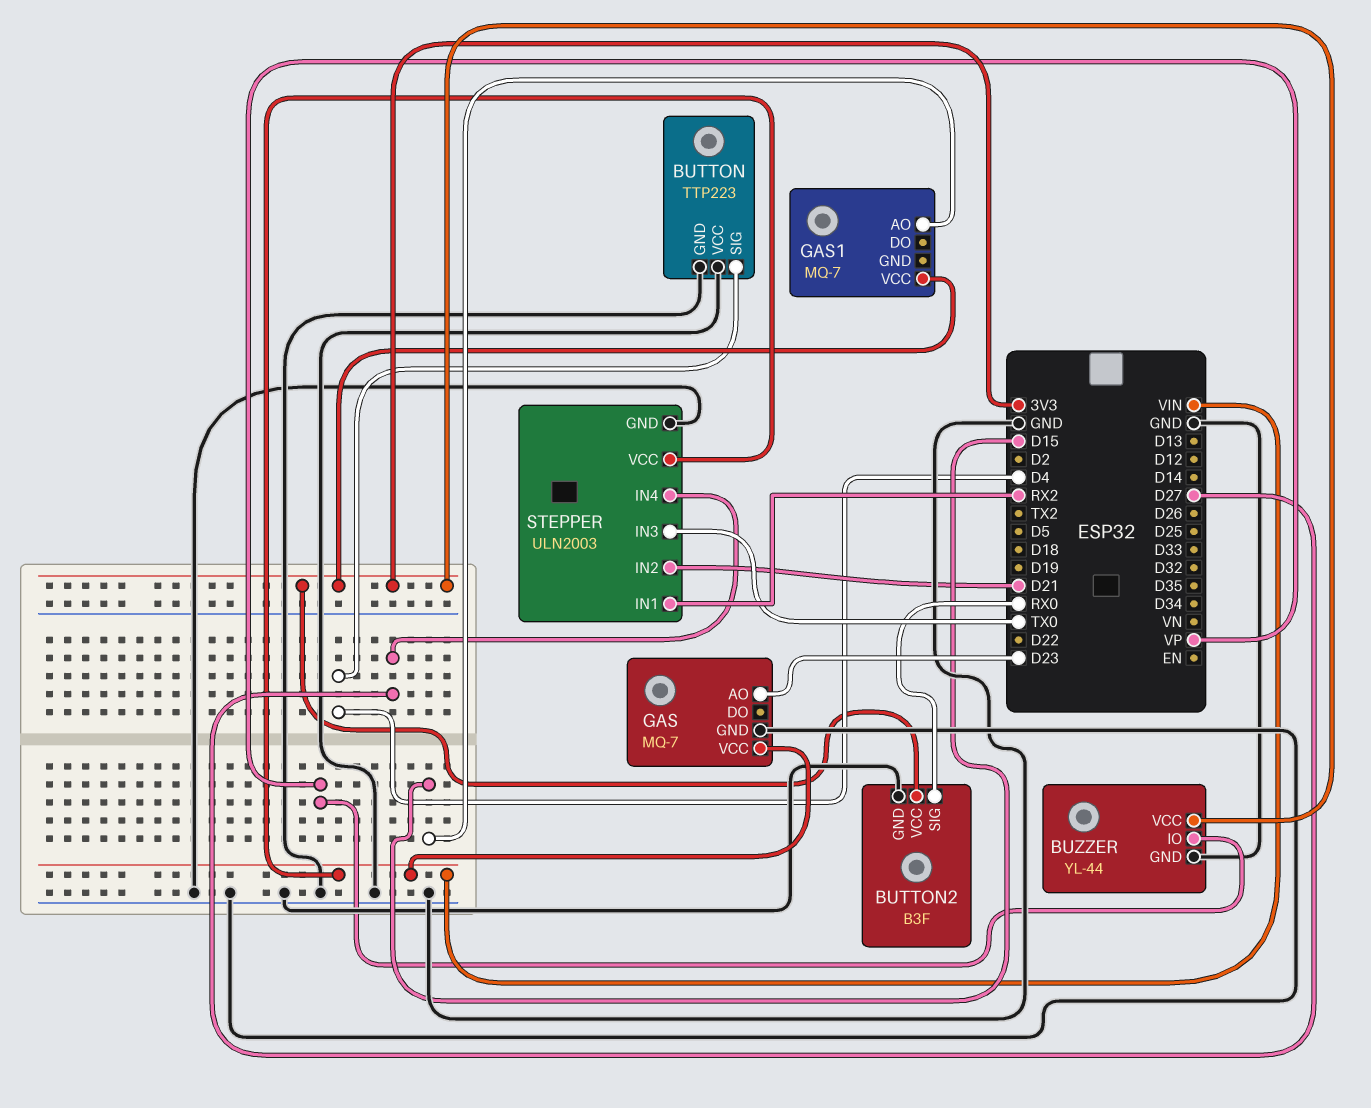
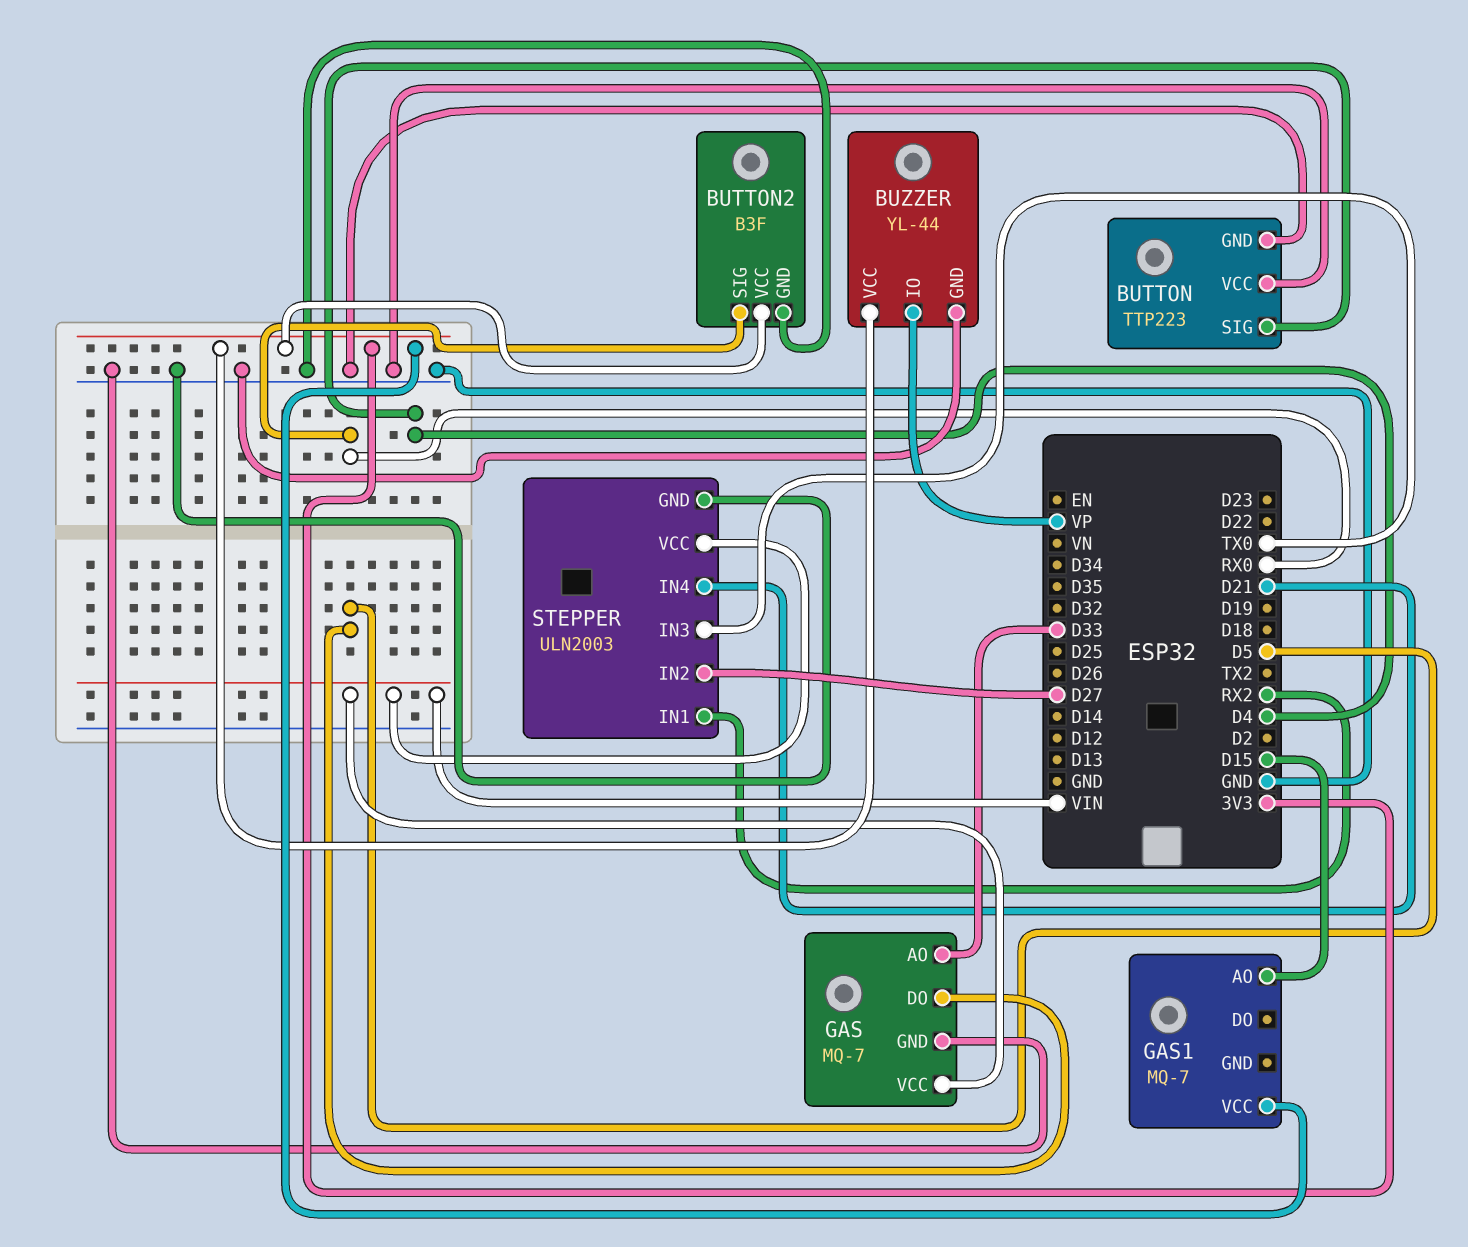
GAS pin AO: D23 -> D33
GAS pin DO: none -> D5
STEPPER pin IN2: D21 -> D27
STEPPER pin IN4: D27 -> D21

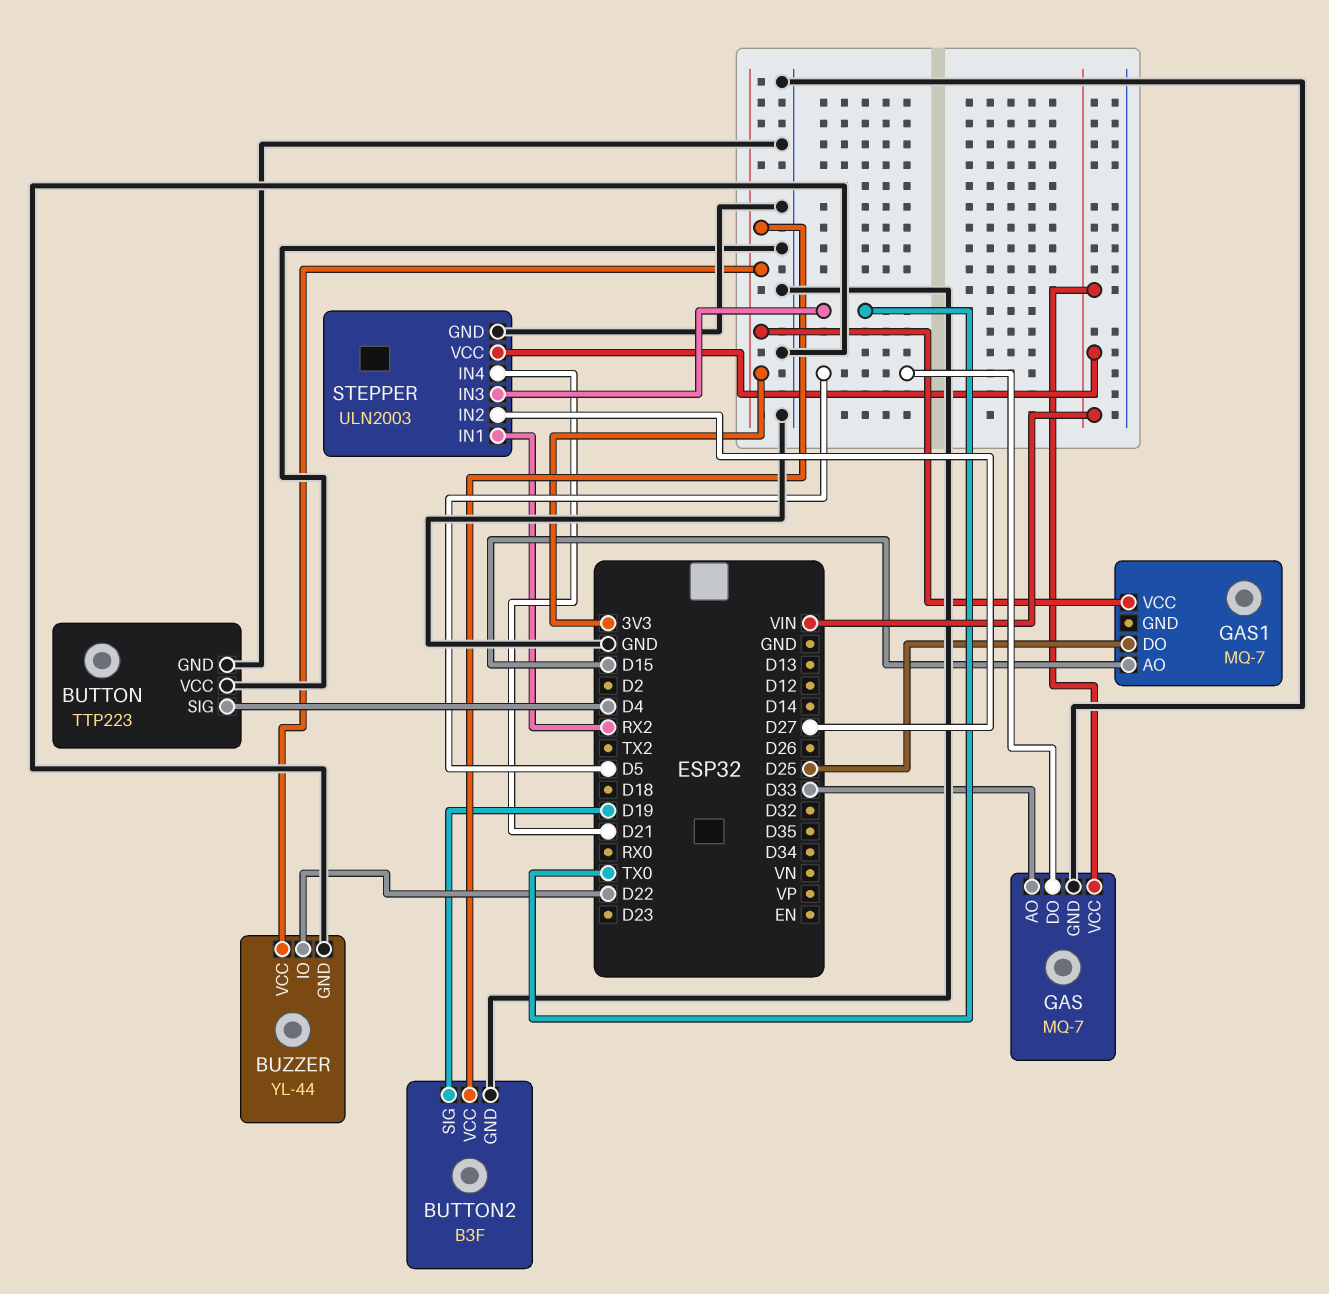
BUTTON2 pin SIG: RX0 -> D19
BUZZER pin IO: VP -> D22
GAS1 pin DO: none -> D25

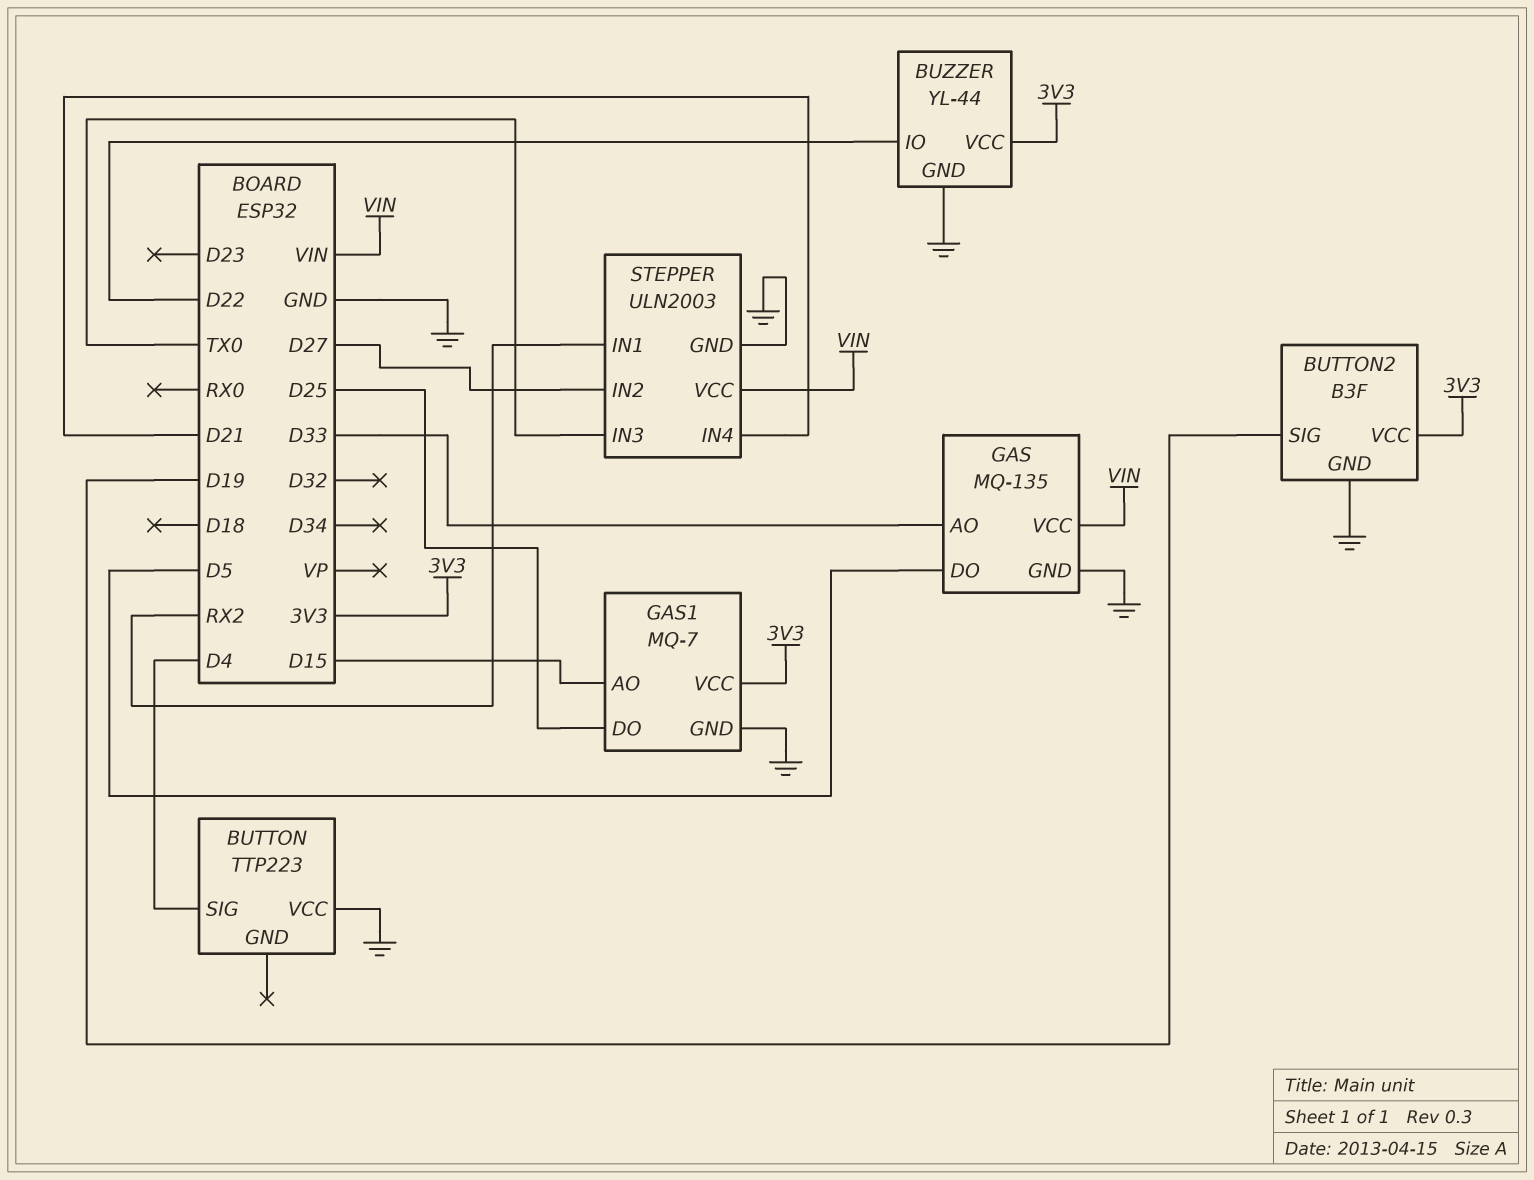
BUTTON pin GND: GND -> none
GAS: MQ-7 -> MQ-135
GAS1 pin GND: none -> GND

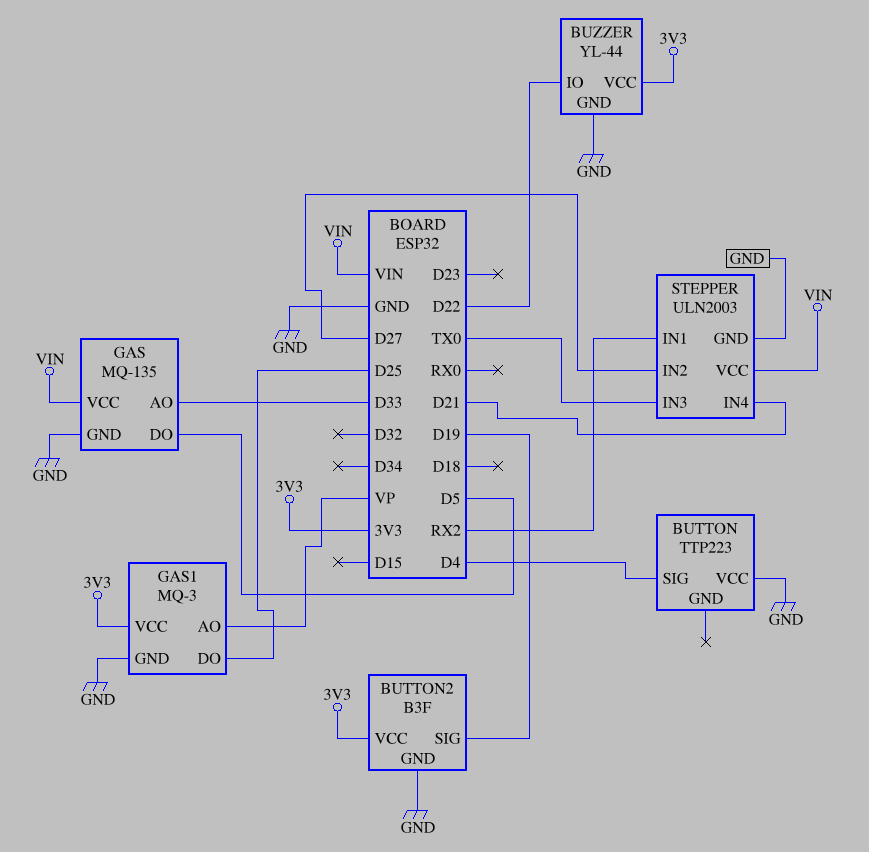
GAS1: MQ-7 -> MQ-3
GAS1 pin AO: D15 -> VP

